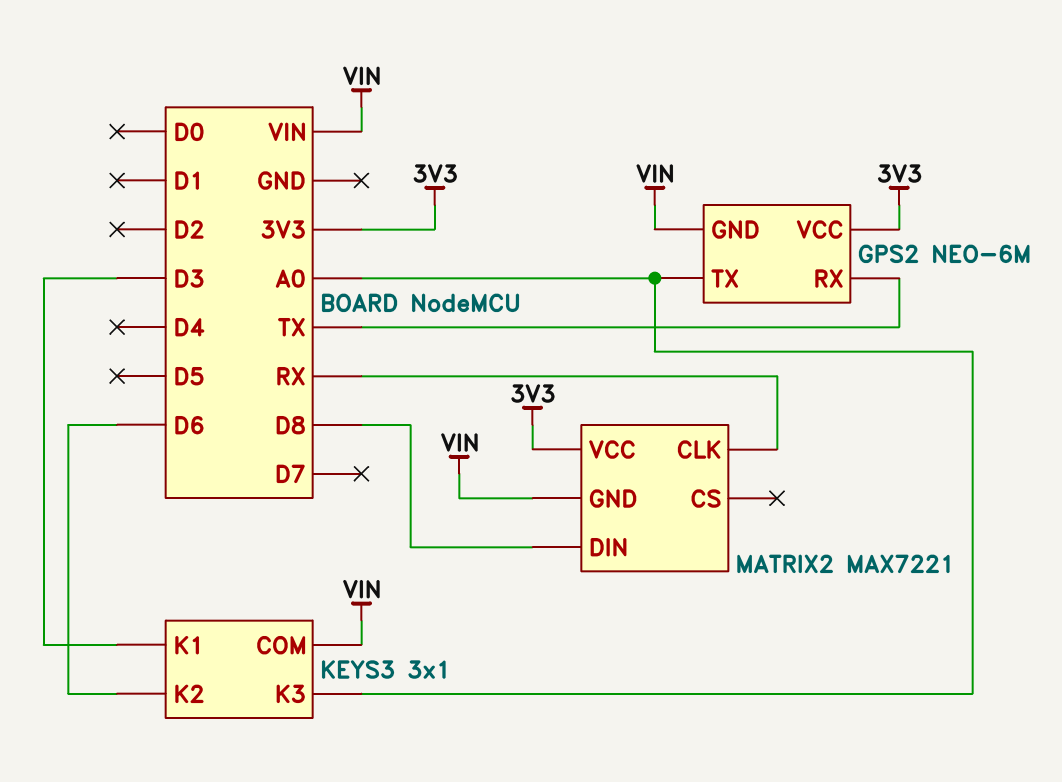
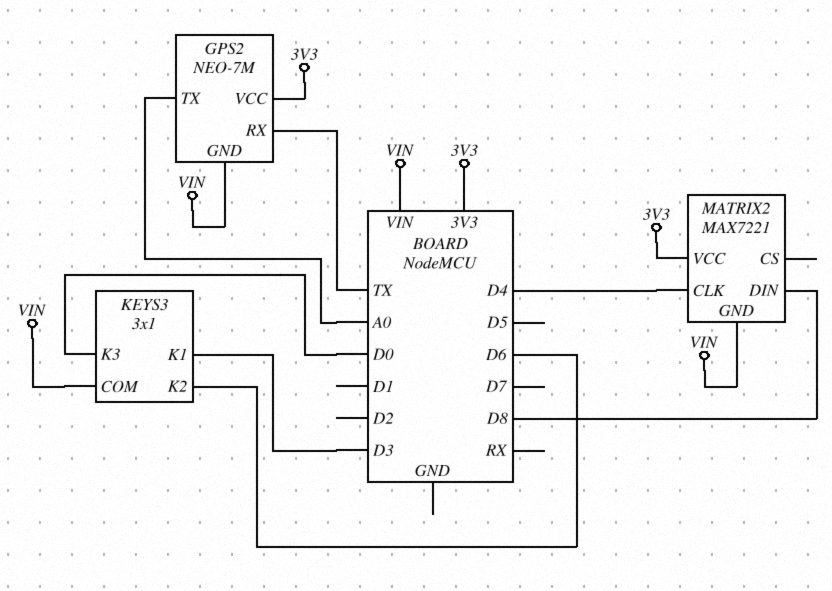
GPS2: NEO-6M -> NEO-7M
KEYS3 pin K3: A0 -> D0
MATRIX2 pin CLK: RX -> D4

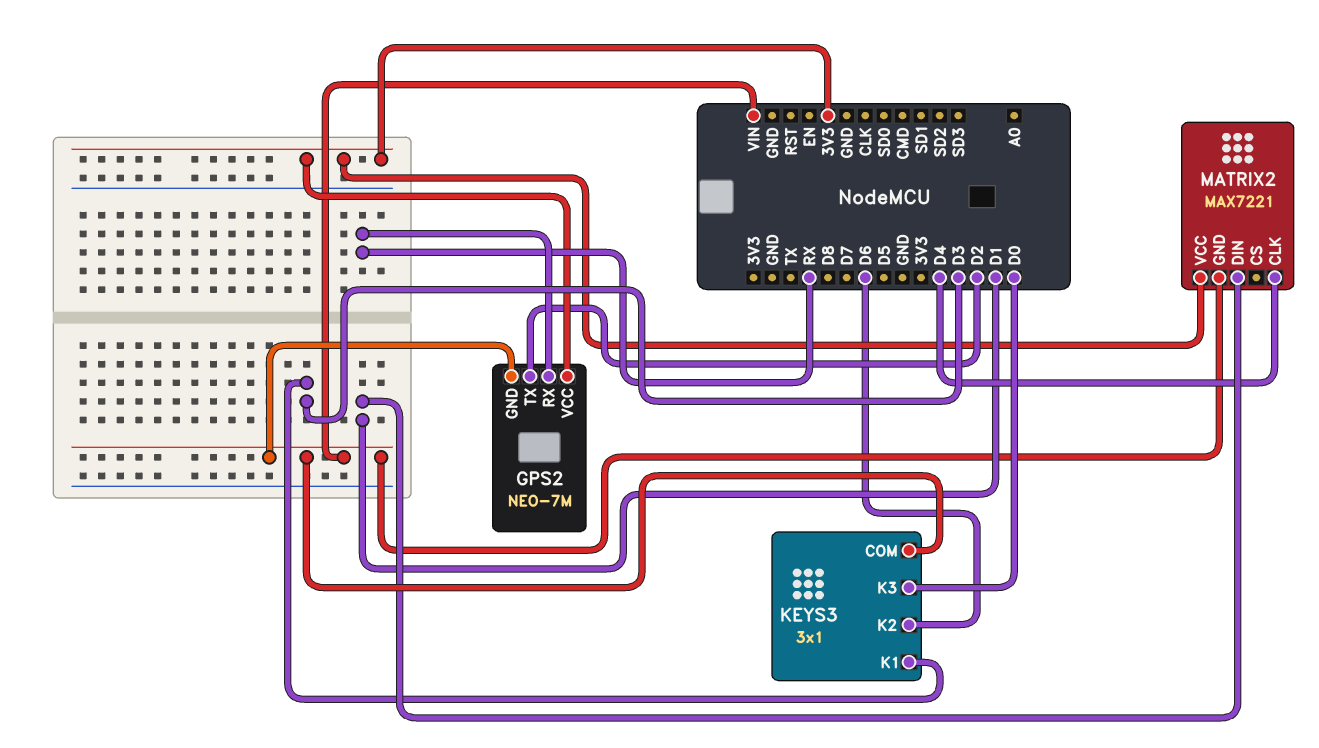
GPS2 pin RX: TX -> RX
GPS2 pin TX: A0 -> D2
MATRIX2 pin DIN: D8 -> D1

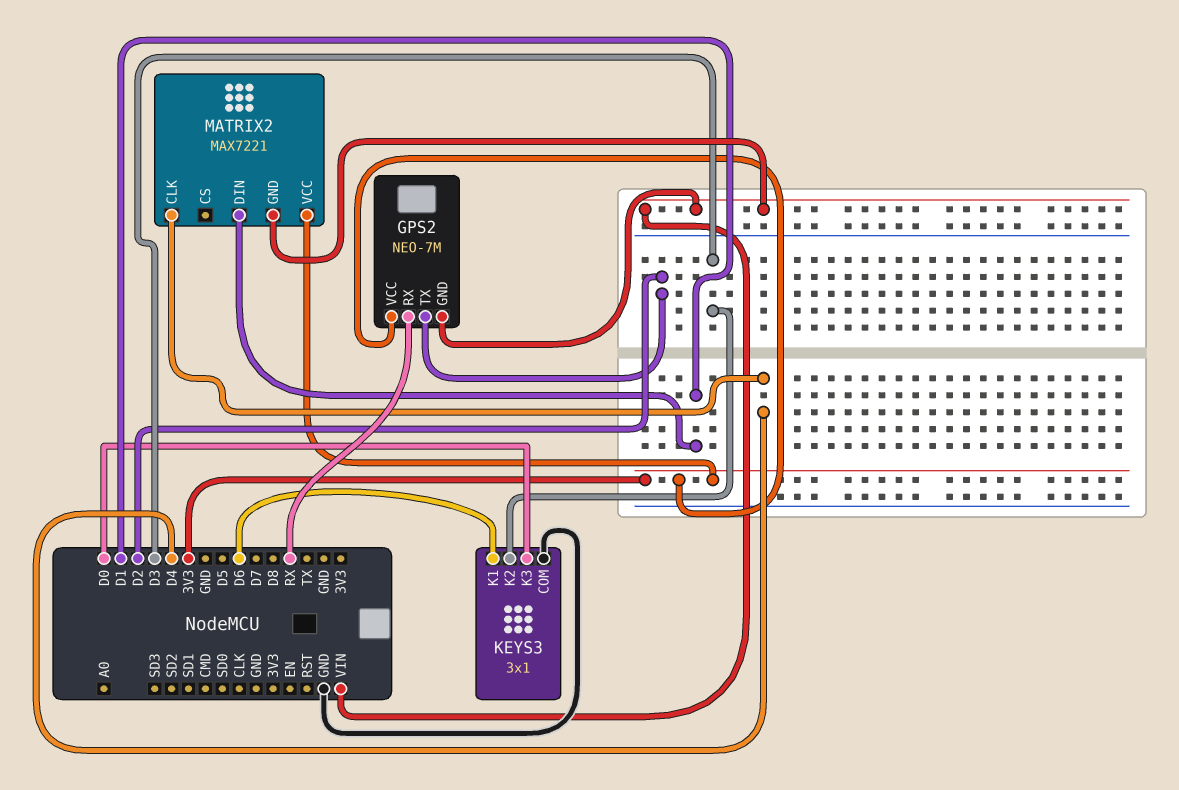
KEYS3 pin COM: VIN -> GND
KEYS3 pin K1: D3 -> D6
KEYS3 pin K2: D6 -> D3

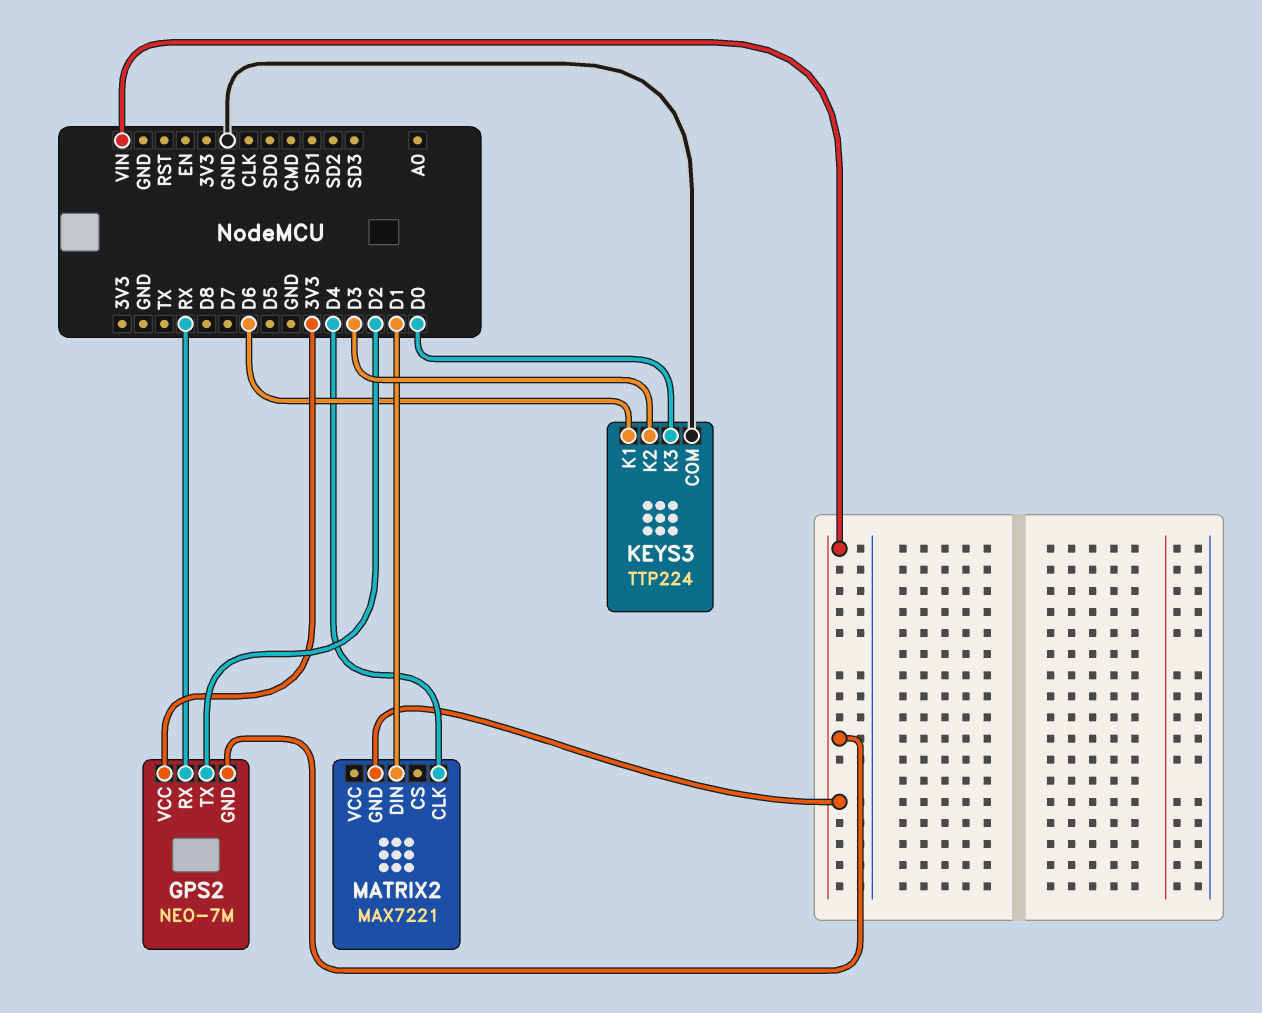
KEYS3: 3x1 -> TTP224
MATRIX2 pin VCC: 3V3 -> none

